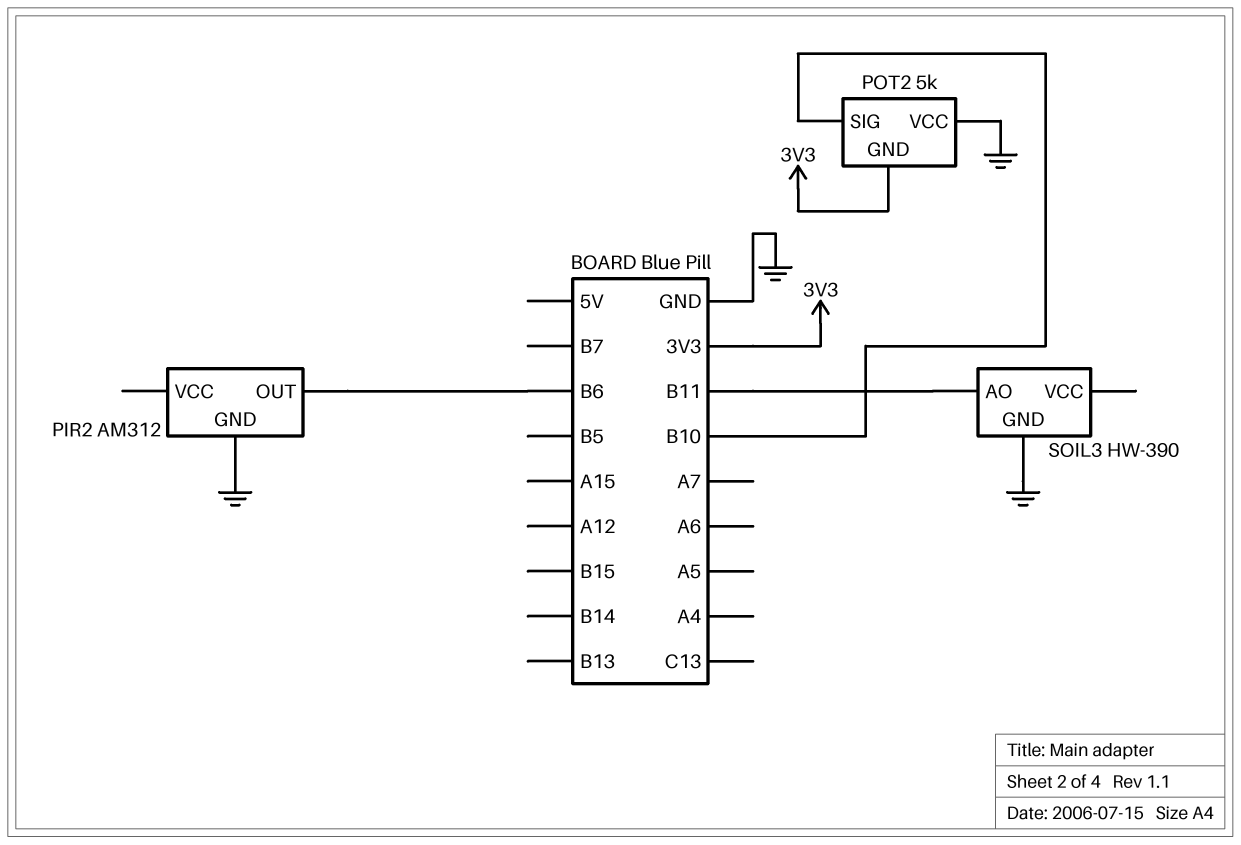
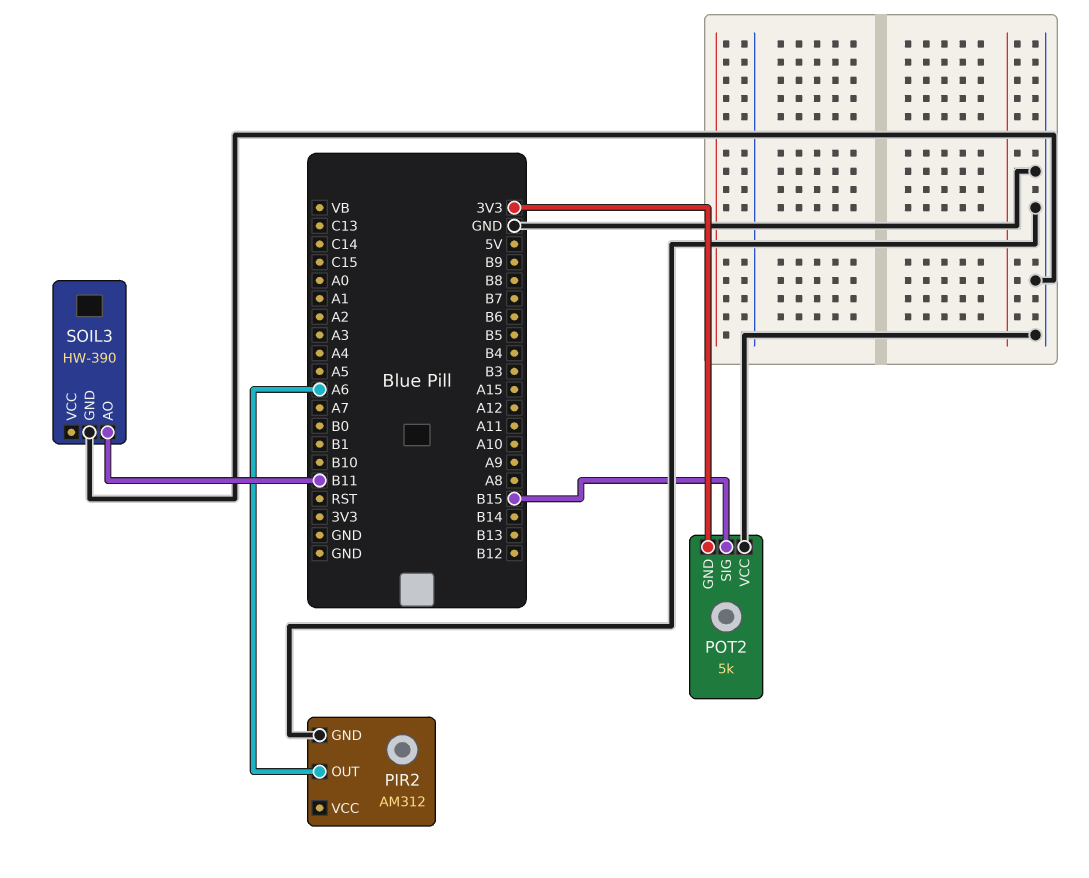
PIR2 pin OUT: B6 -> A6
POT2 pin SIG: B10 -> B15

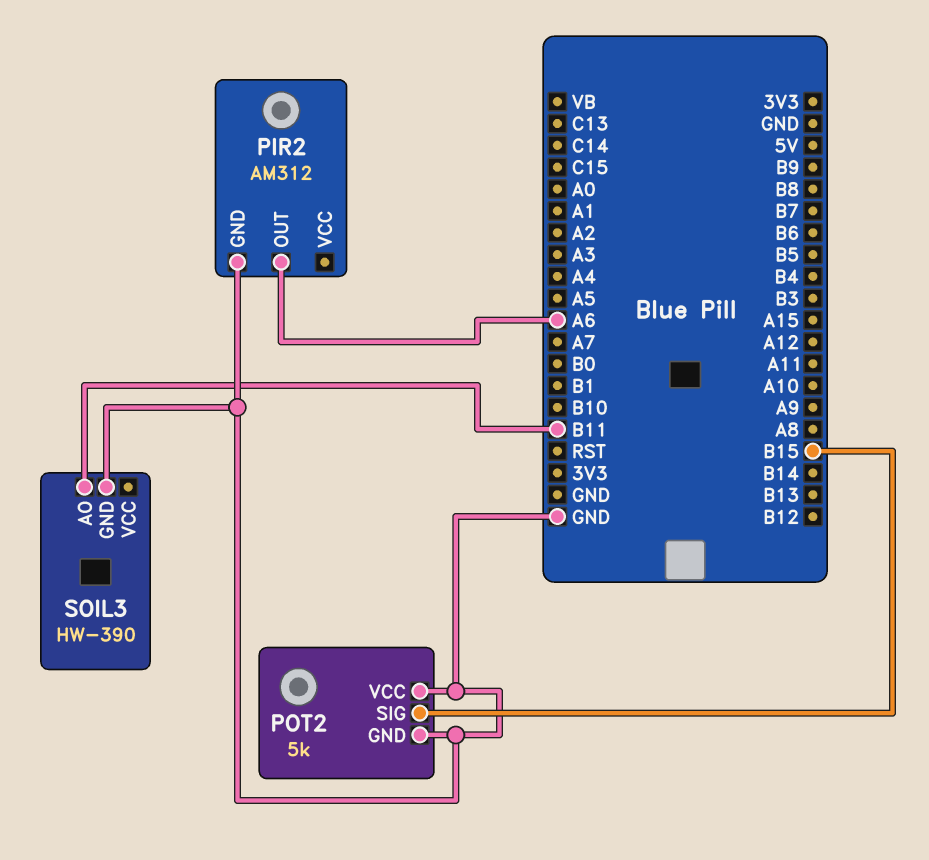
POT2 pin GND: 3V3 -> GND

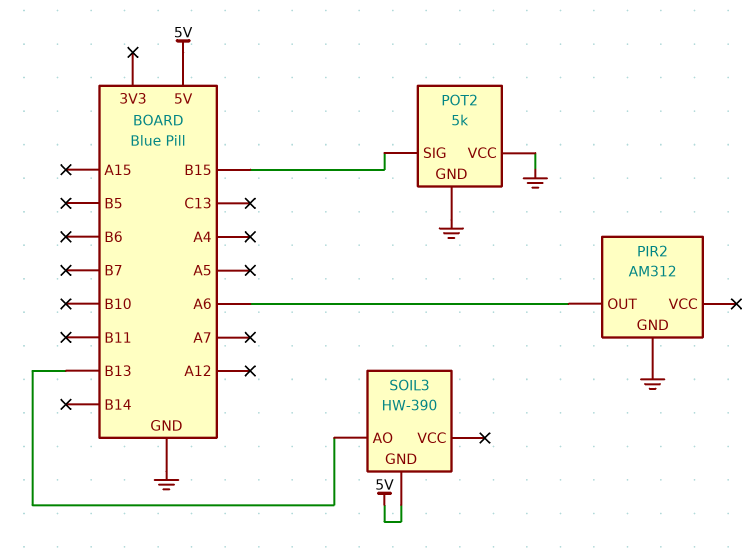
SOIL3 pin AO: B11 -> B13
SOIL3 pin GND: GND -> 5V

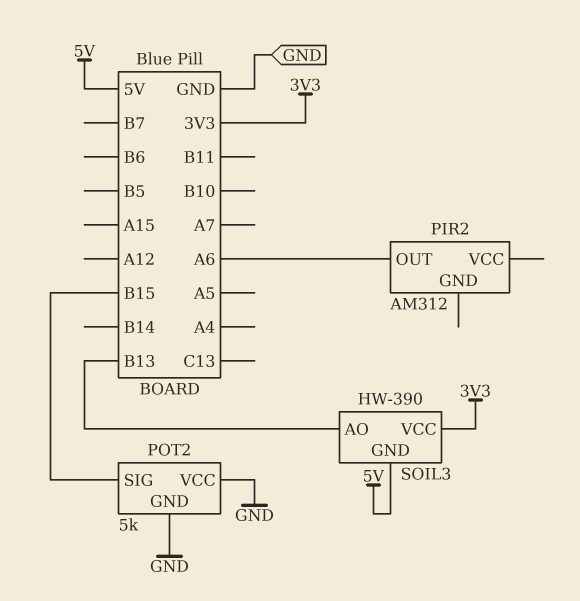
PIR2 pin GND: GND -> none
SOIL3 pin VCC: none -> 3V3

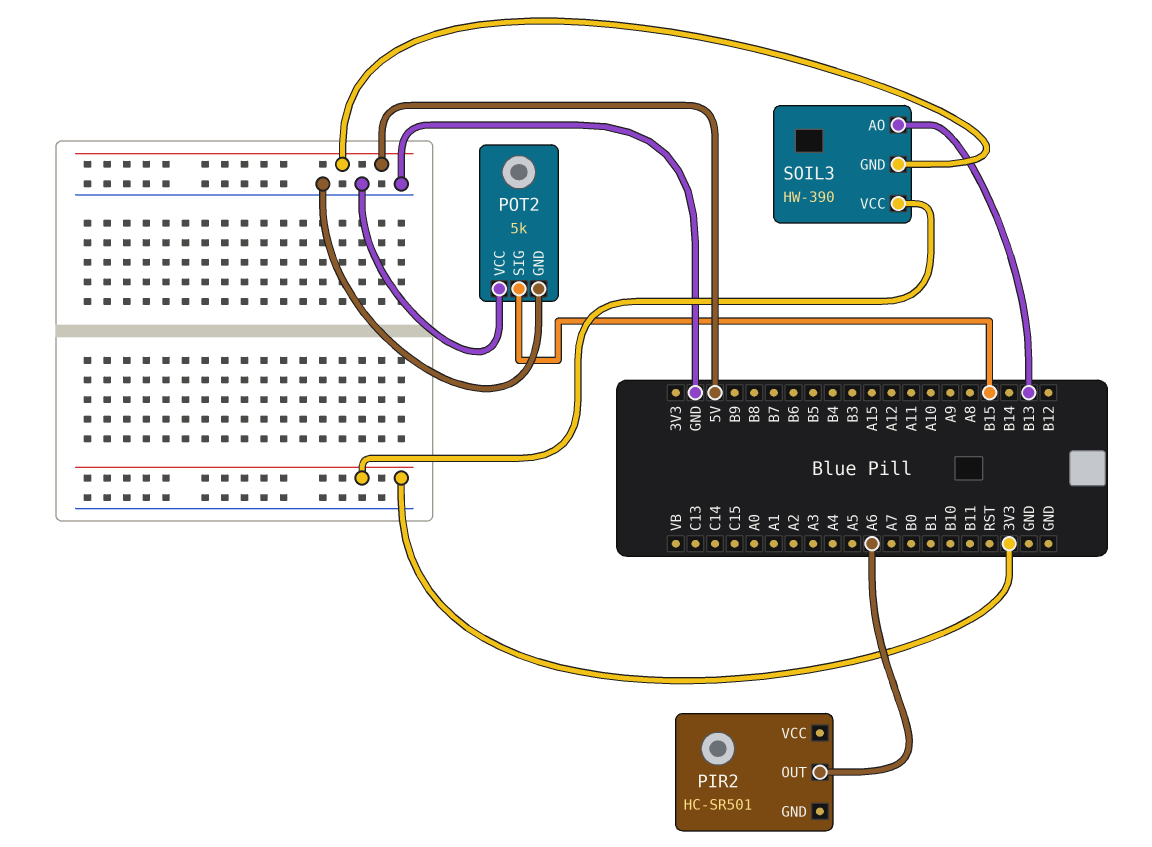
PIR2: AM312 -> HC-SR501

